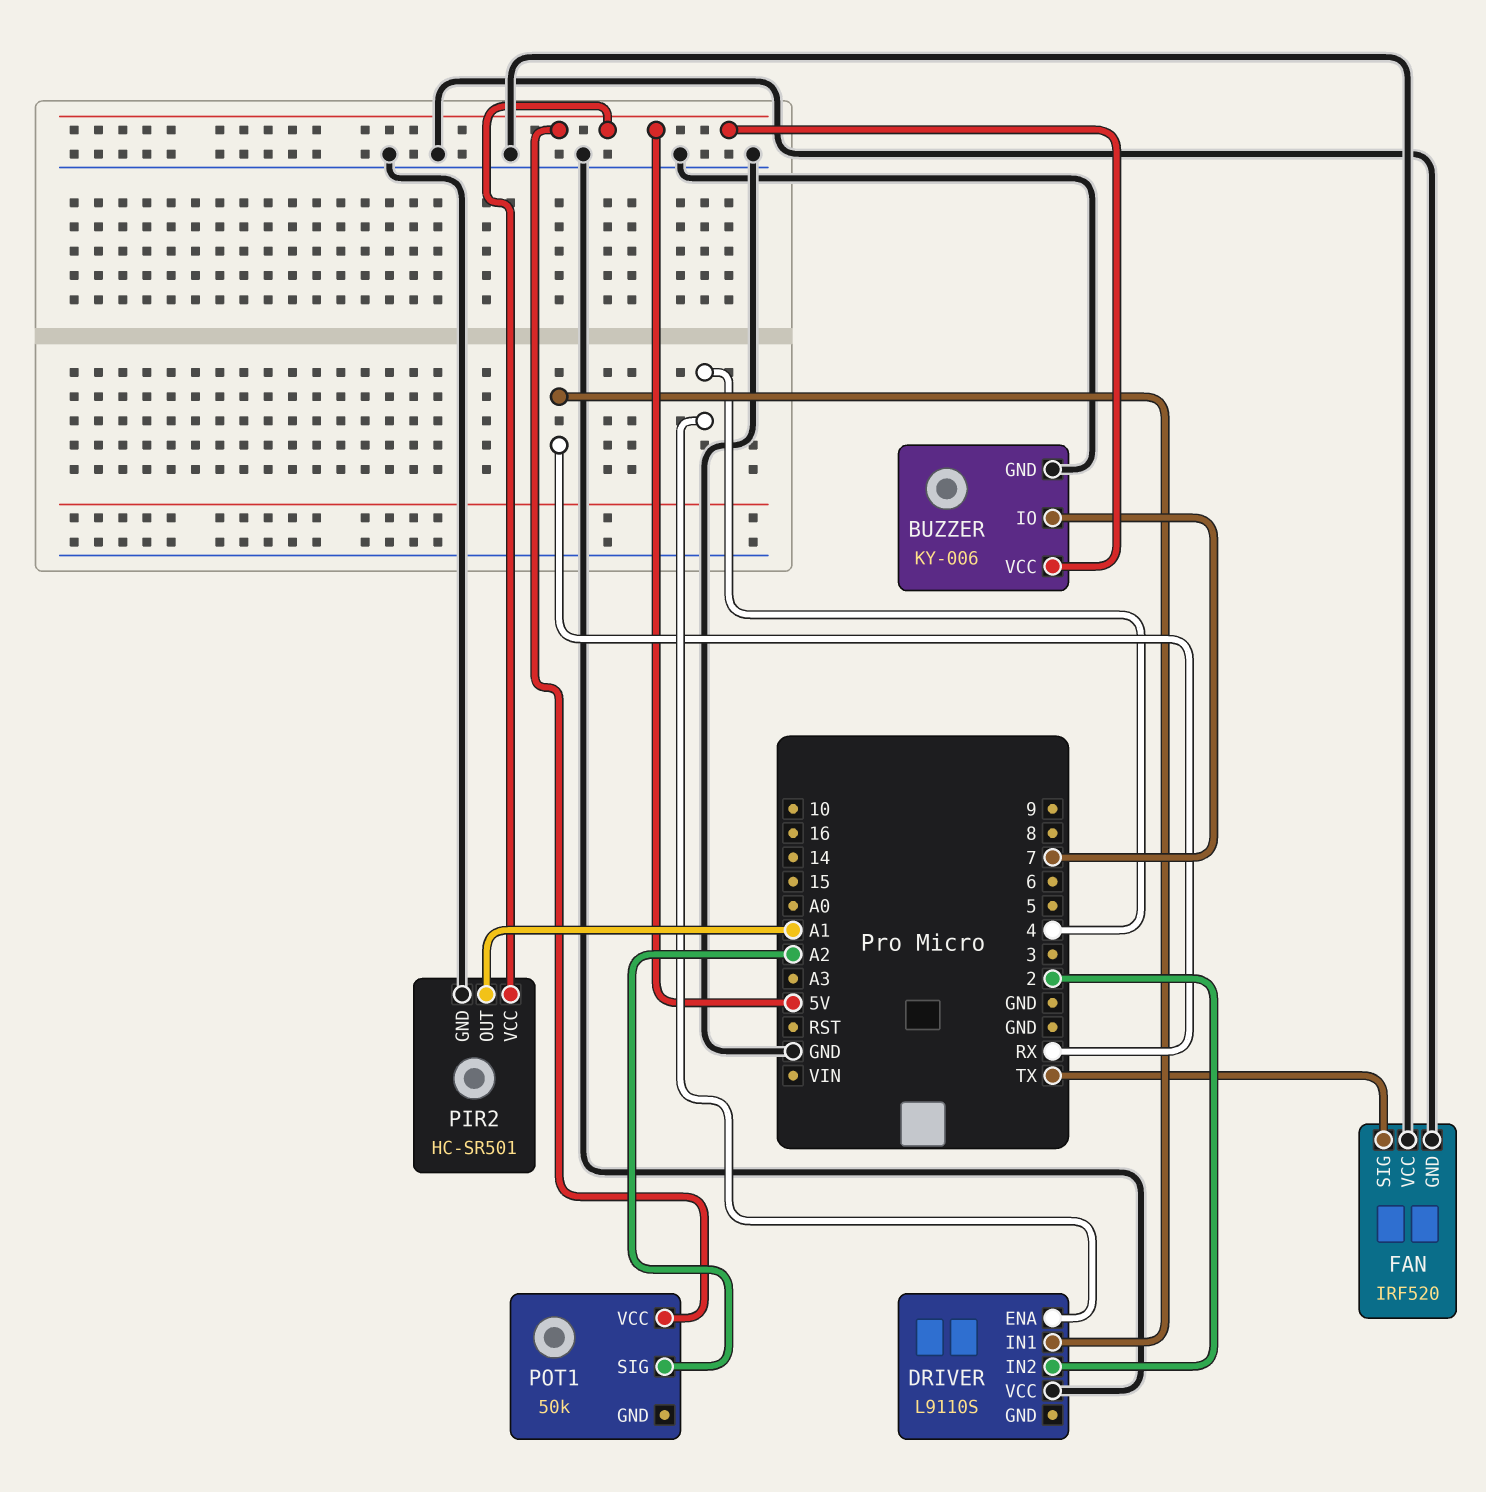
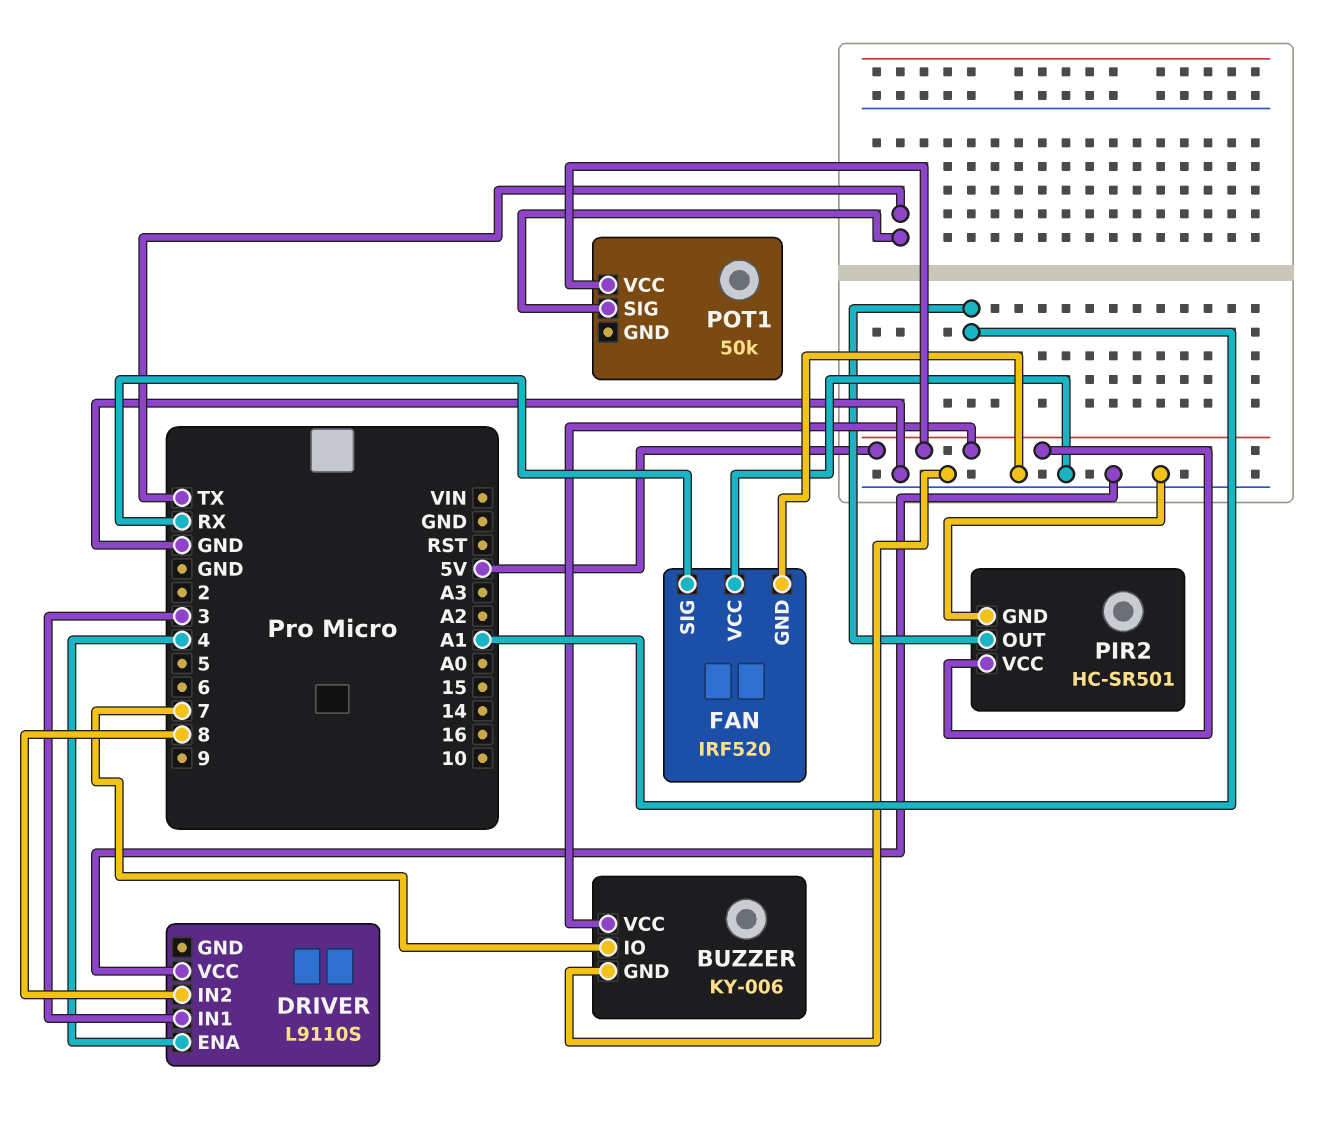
DRIVER pin IN1: RX -> 3
DRIVER pin IN2: 2 -> 8
FAN pin SIG: TX -> RX
POT1 pin SIG: A2 -> TX

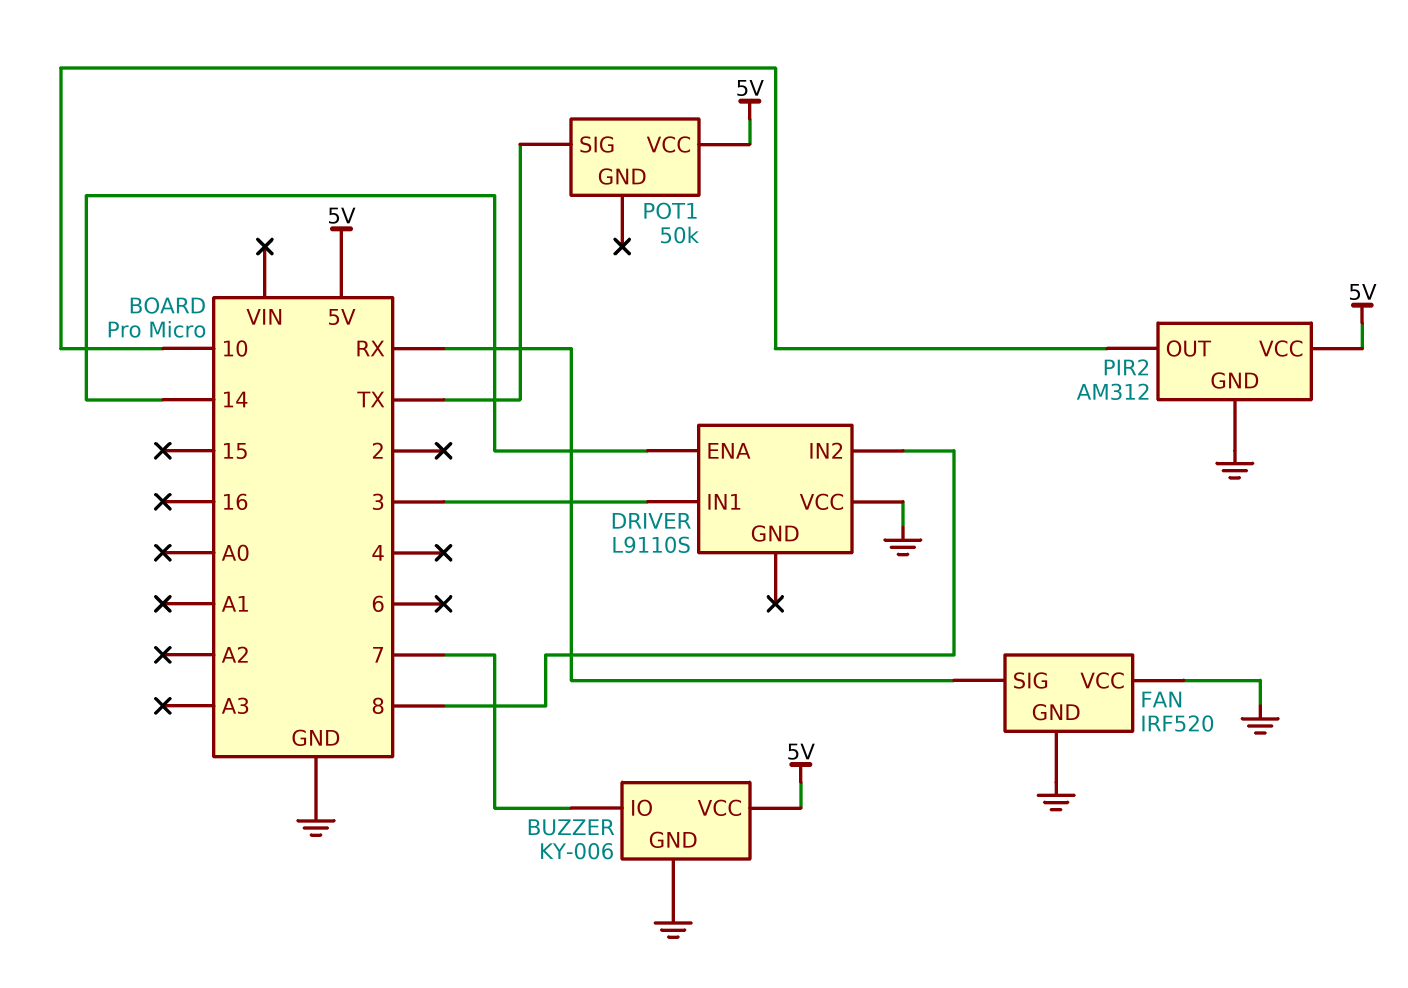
DRIVER pin ENA: 4 -> 14
PIR2: HC-SR501 -> AM312
PIR2 pin OUT: A1 -> 10

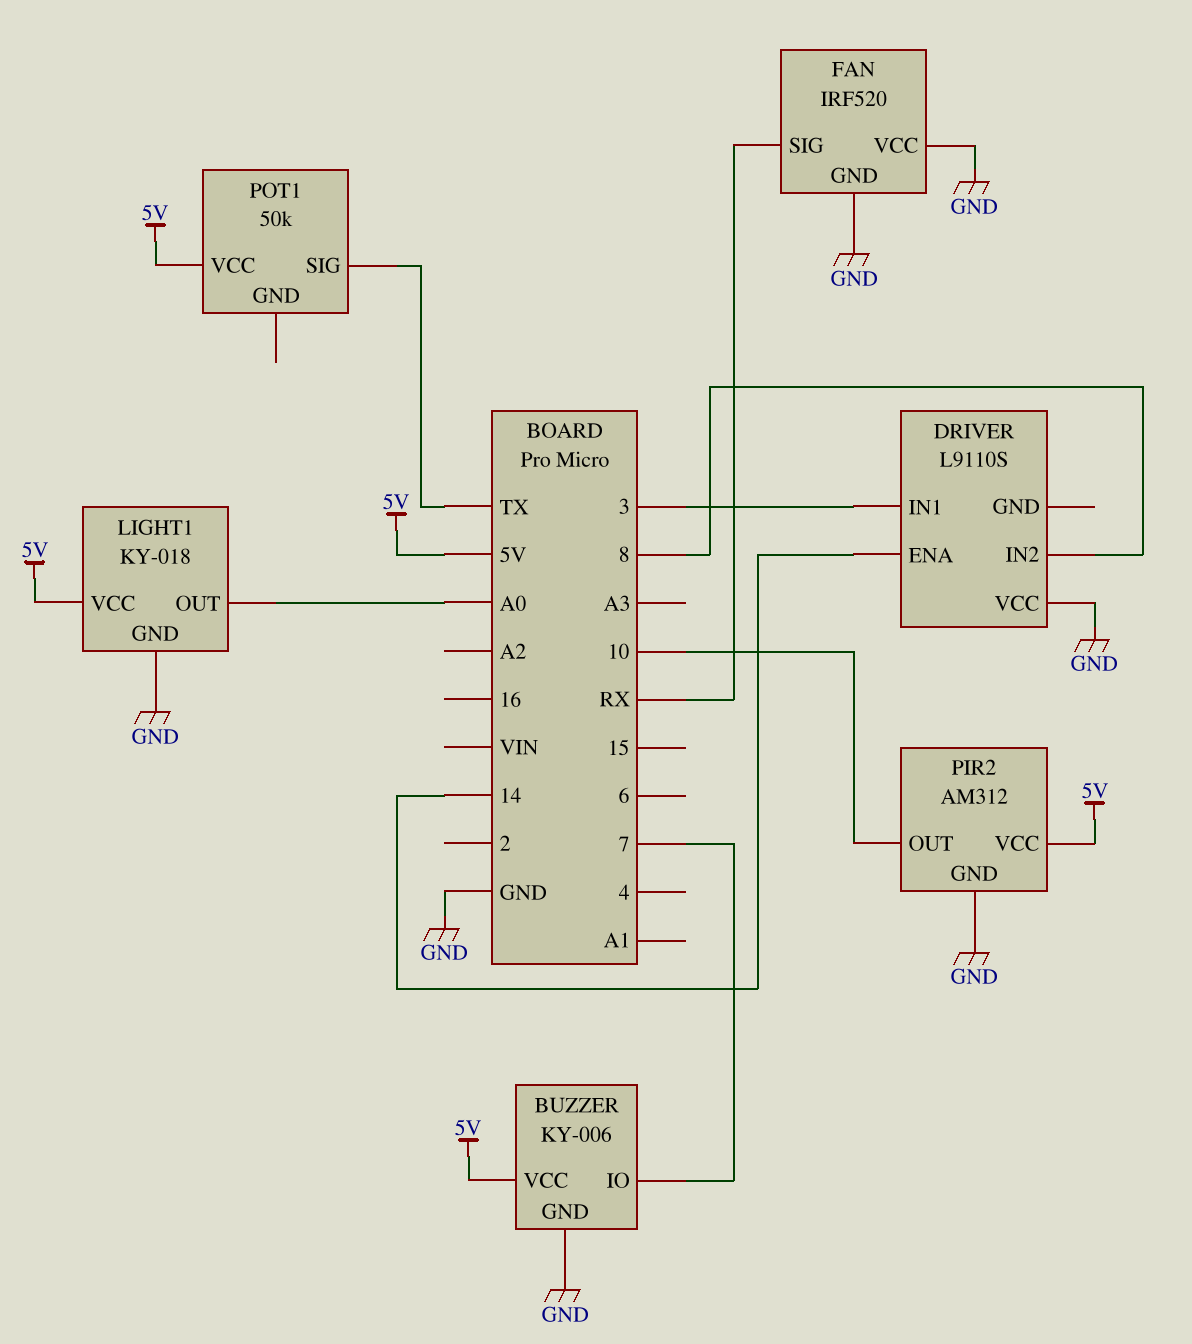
LIGHT1: none -> KY-018
LIGHT1 pin GND: none -> GND
LIGHT1 pin OUT: none -> A0
LIGHT1 pin VCC: none -> 5V

